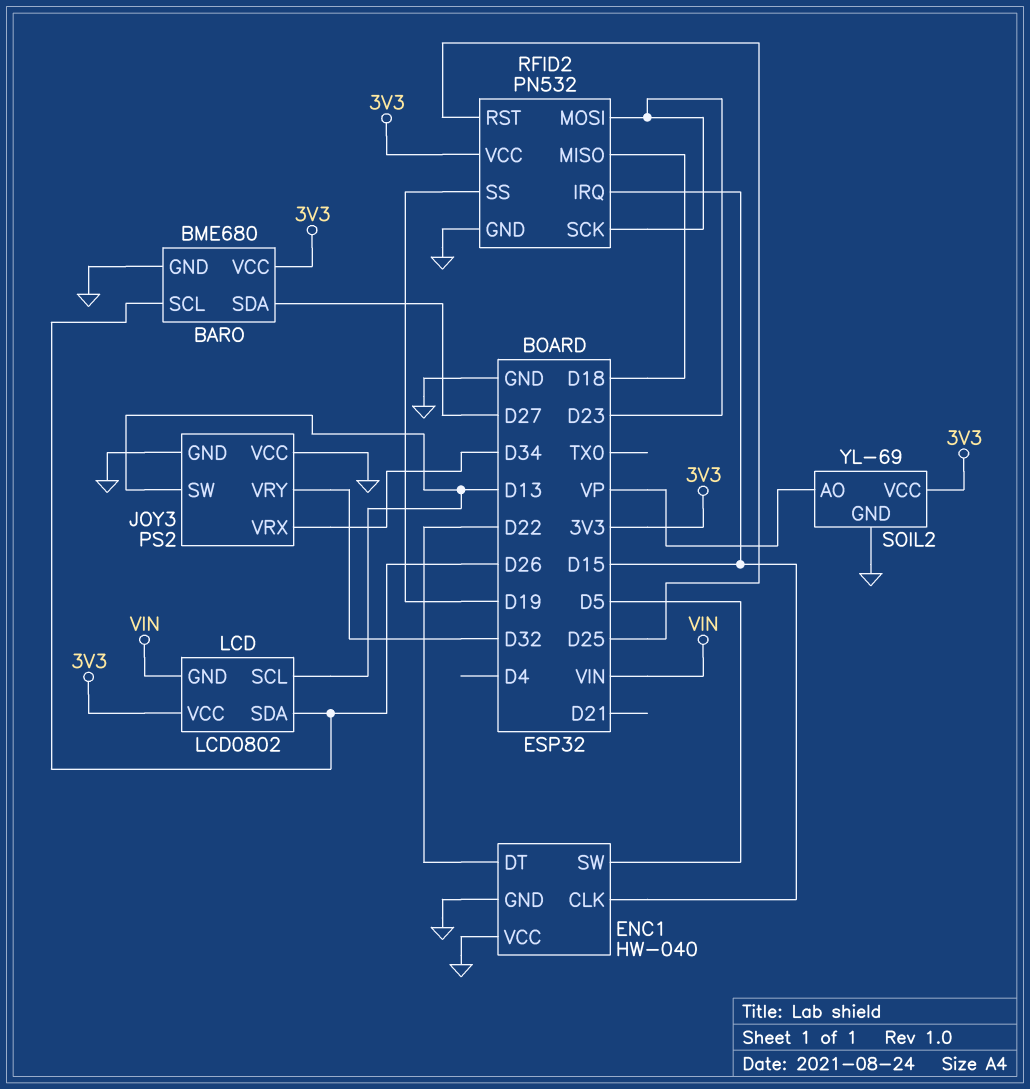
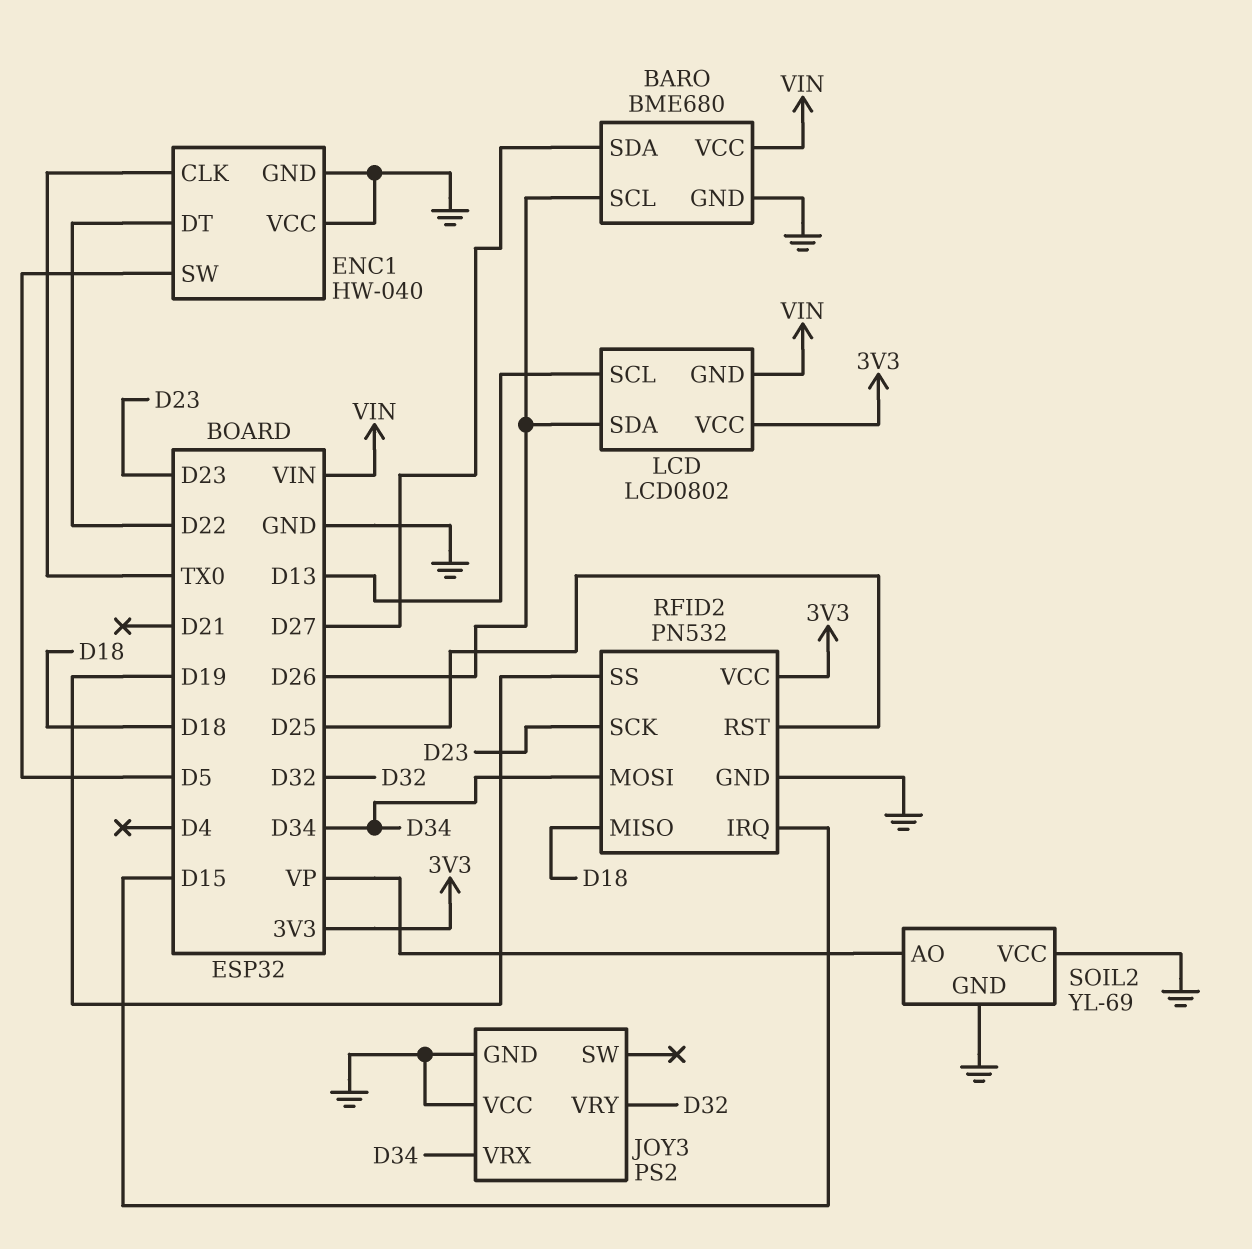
BARO pin VCC: 3V3 -> VIN
ENC1 pin CLK: D15 -> TX0
JOY3 pin SW: D13 -> none
RFID2 pin MOSI: D23 -> D34
SOIL2 pin VCC: 3V3 -> GND

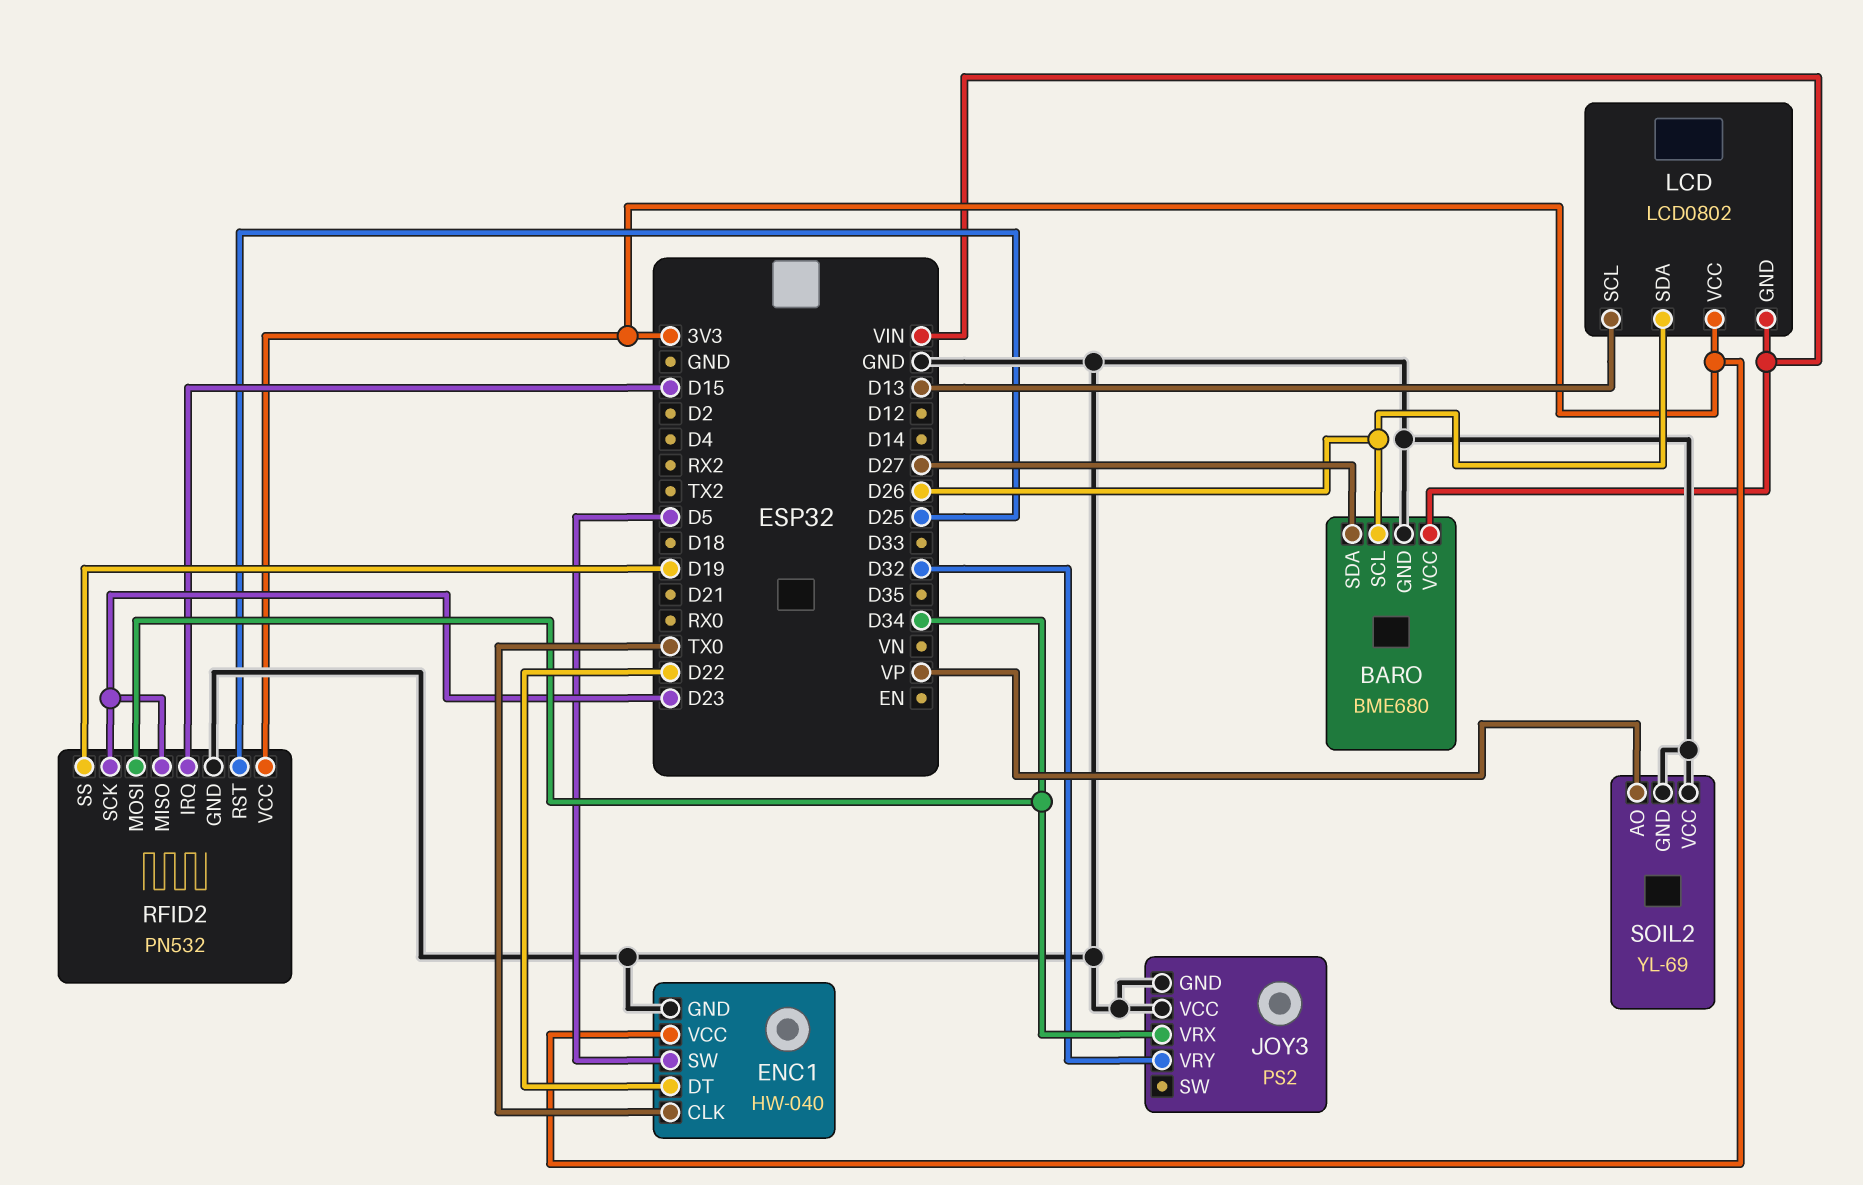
ENC1 pin VCC: GND -> 3V3
RFID2 pin MISO: D18 -> D23

